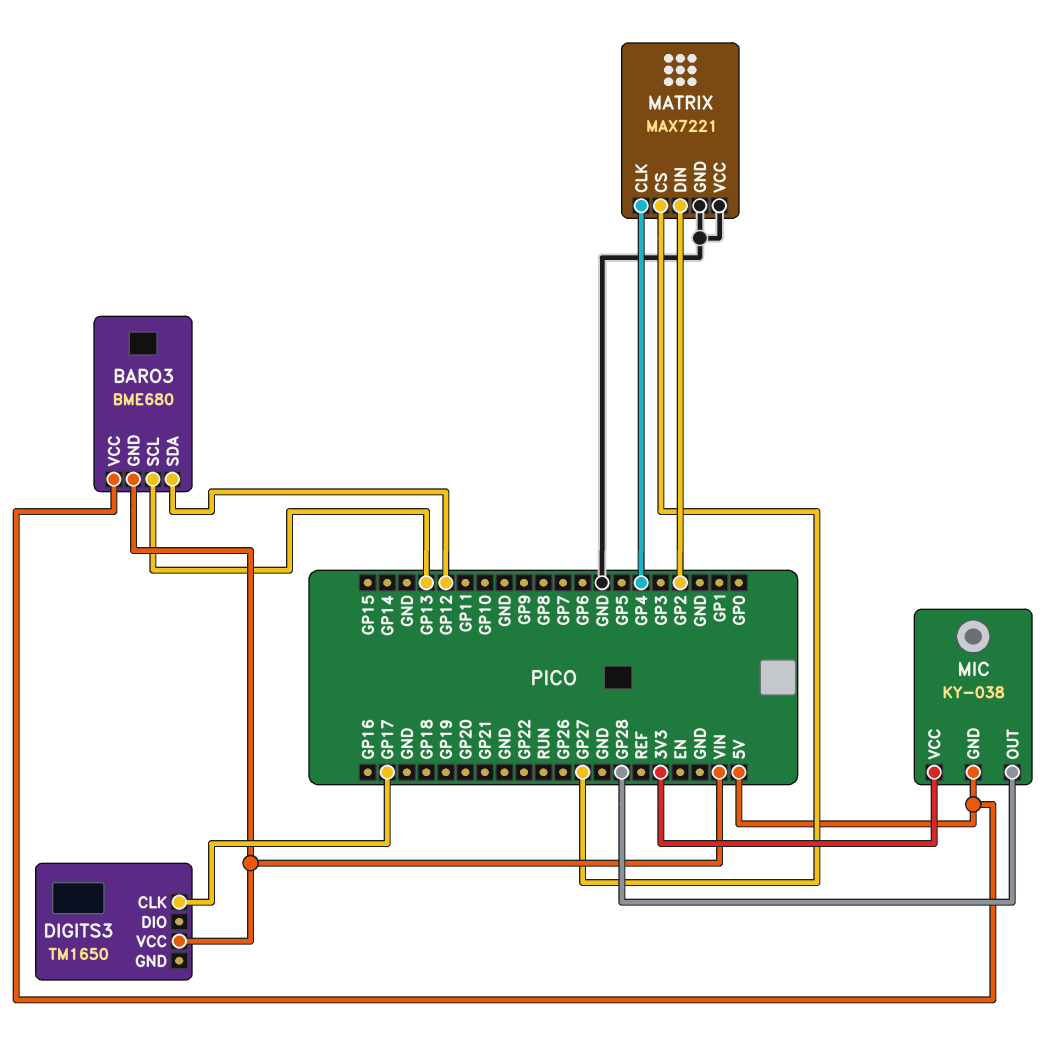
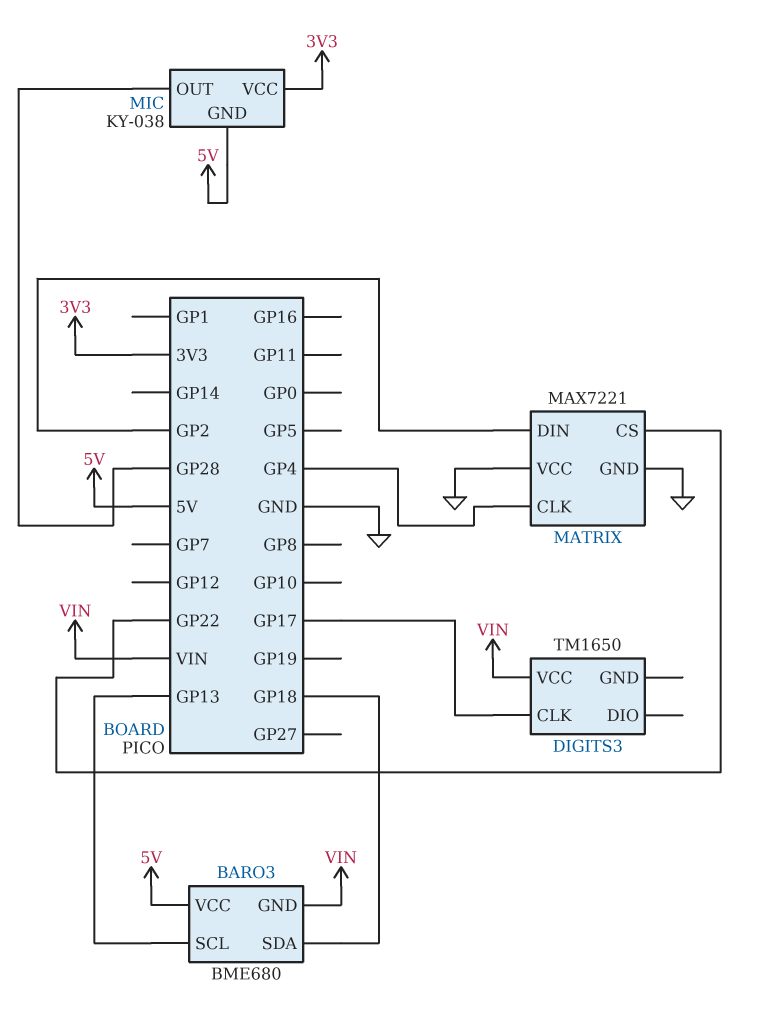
BARO3 pin SDA: GP12 -> GP18
MATRIX pin CS: GP27 -> GP22

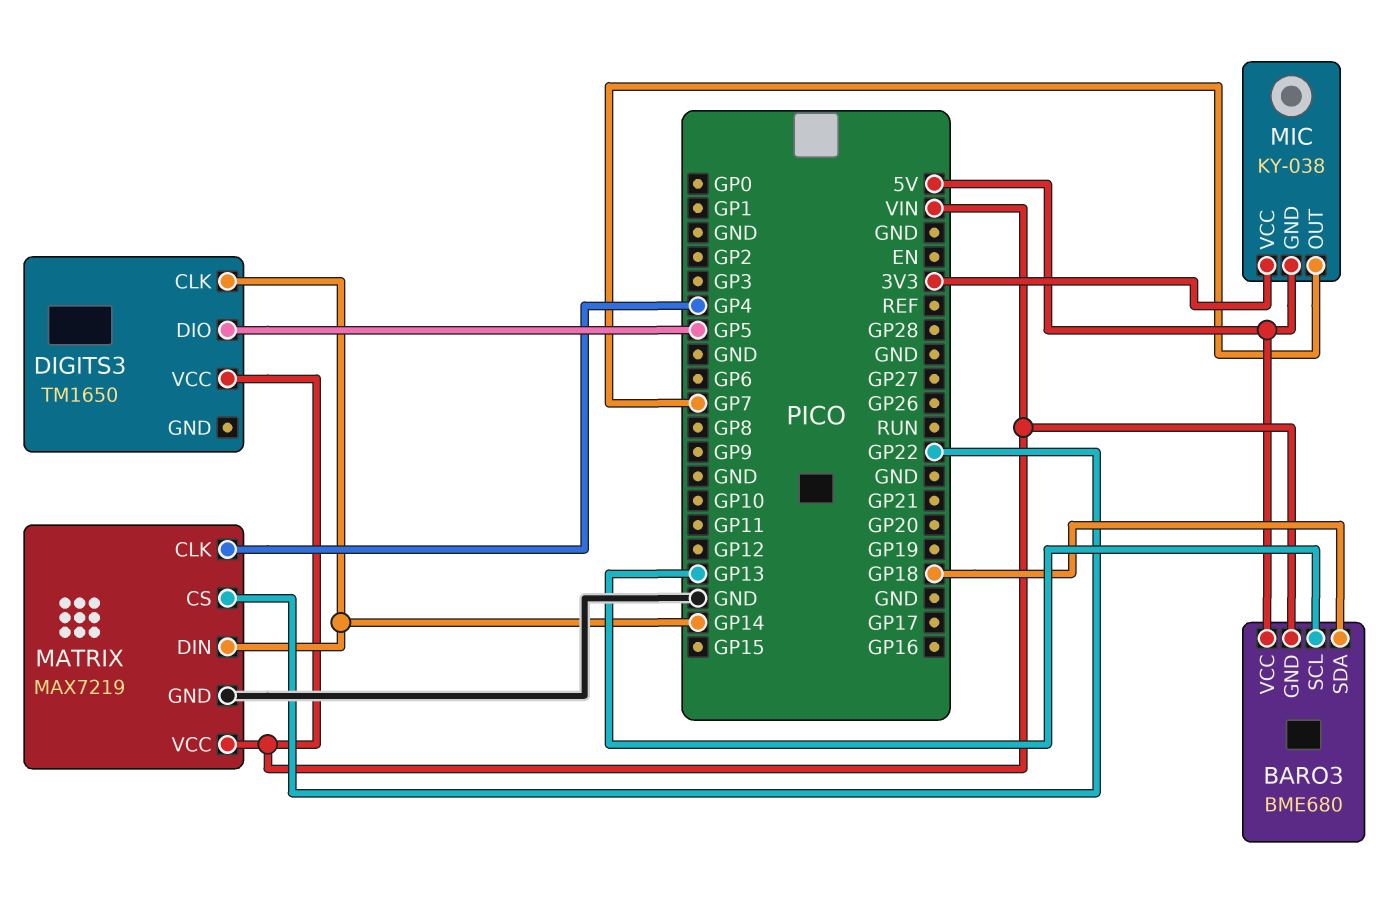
DIGITS3 pin CLK: GP17 -> GP14
DIGITS3 pin DIO: none -> GP5
MATRIX: MAX7221 -> MAX7219
MATRIX pin DIN: GP2 -> GP14
MATRIX pin VCC: GND -> VIN
MIC pin OUT: GP28 -> GP7

